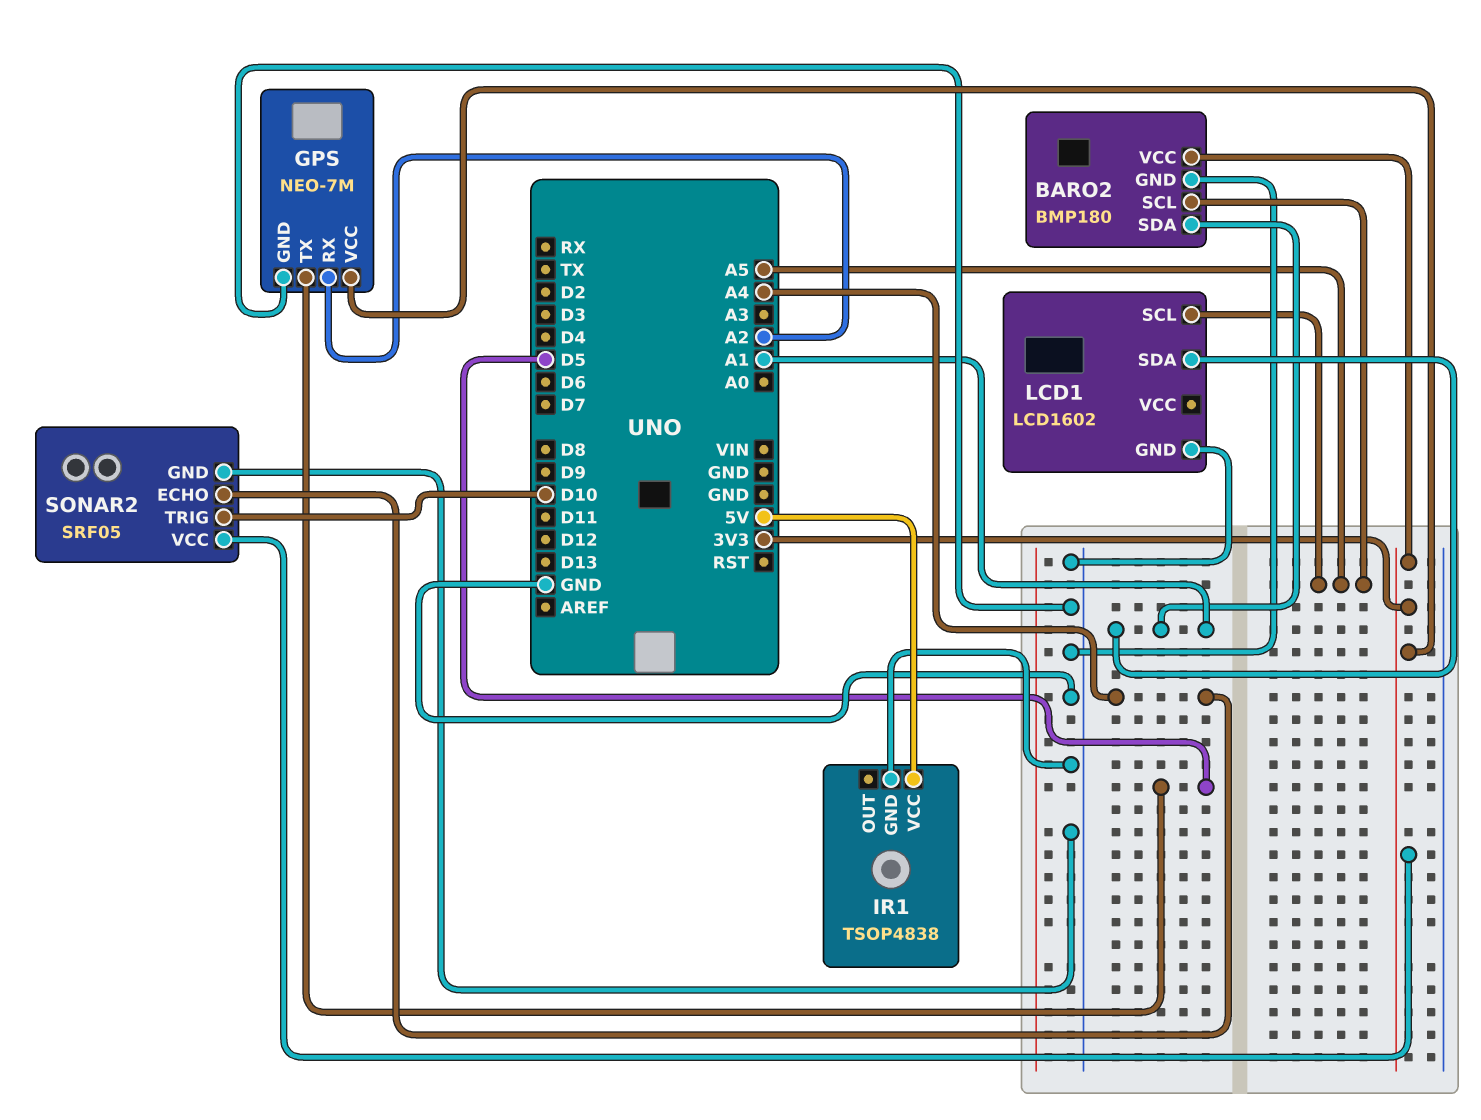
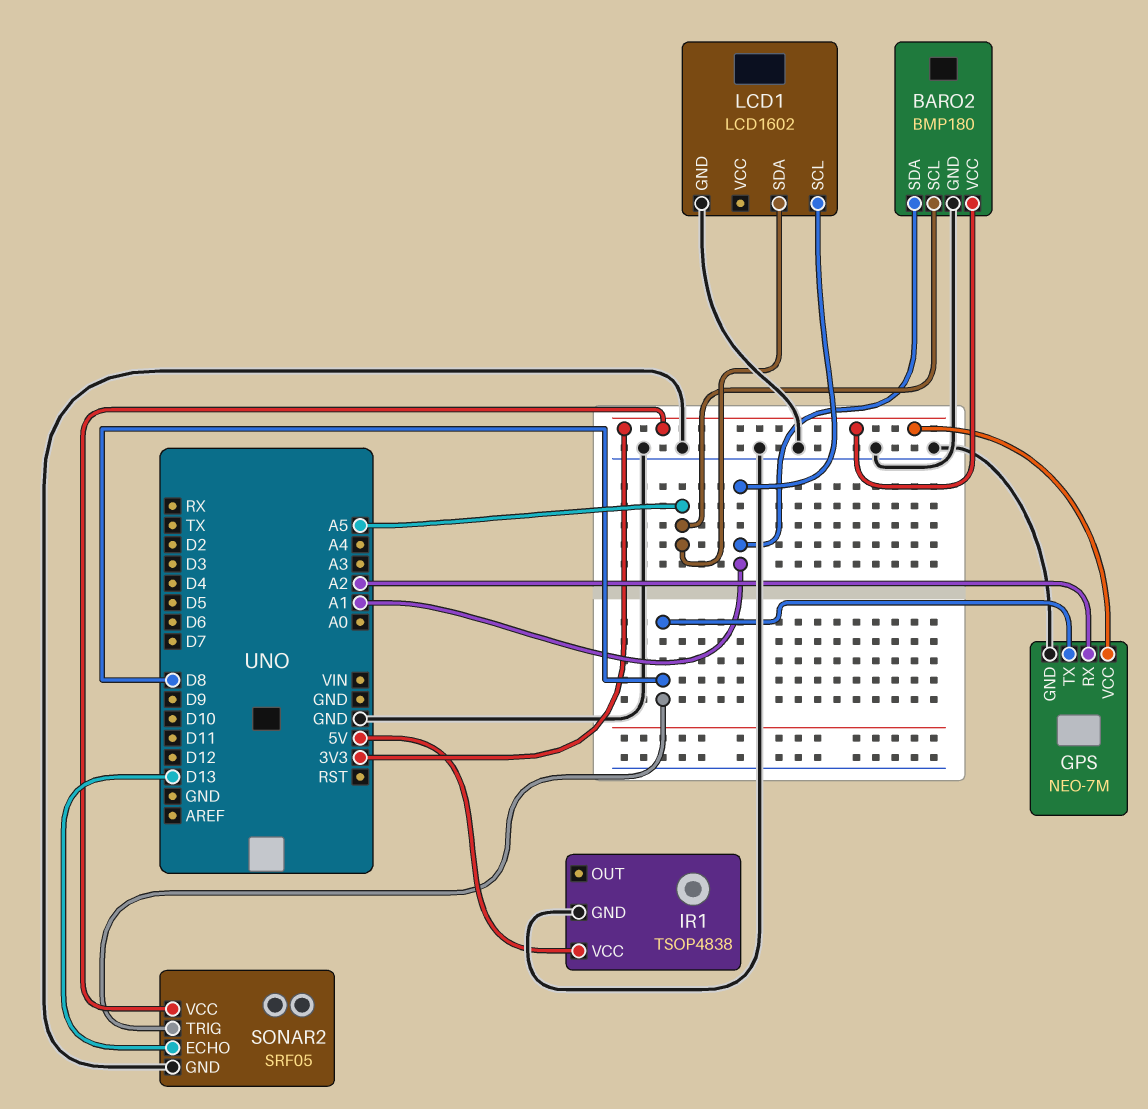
GPS pin TX: D5 -> D8
LCD1 pin SCL: A5 -> A1
LCD1 pin SDA: A1 -> A5
SONAR2 pin ECHO: A4 -> D13
SONAR2 pin TRIG: D10 -> D8

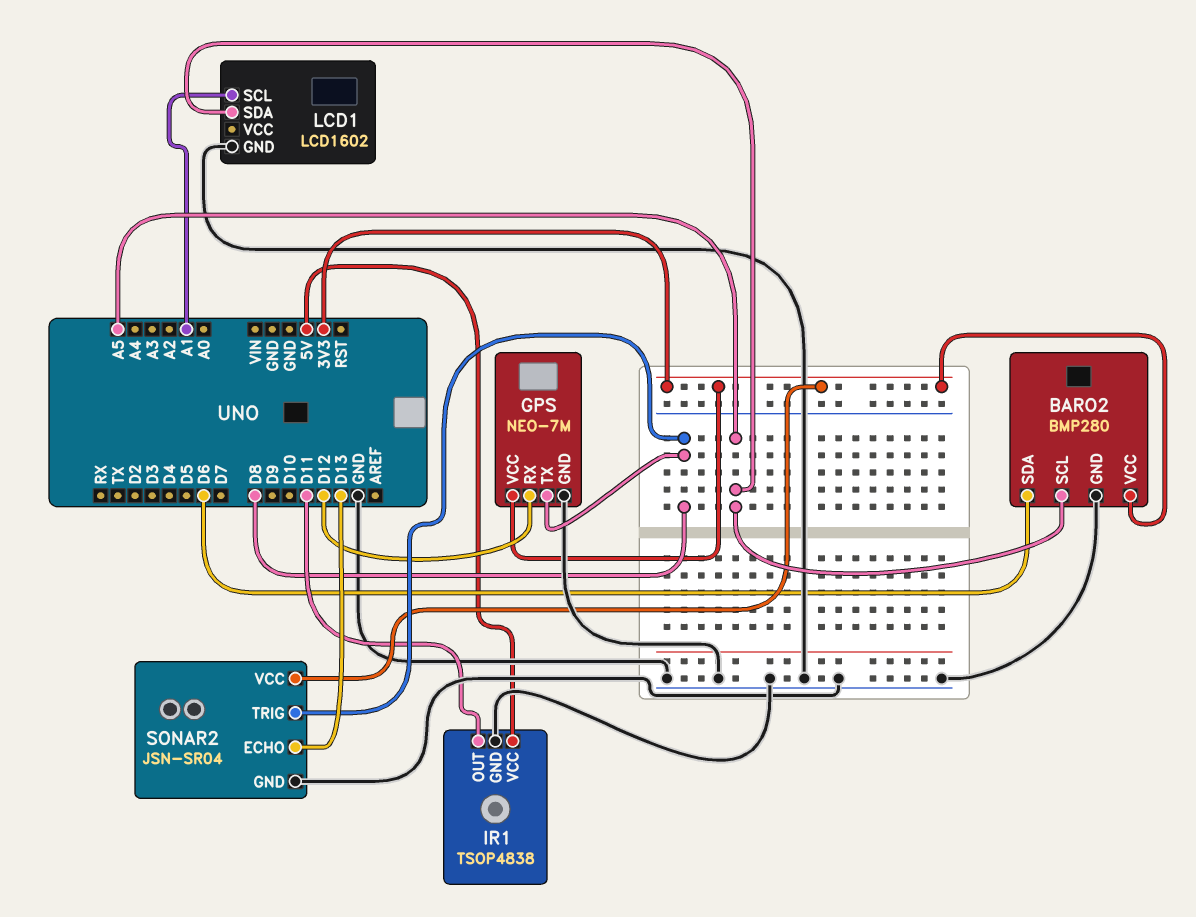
BARO2: BMP180 -> BMP280
BARO2 pin SDA: A1 -> D6
GPS pin RX: A2 -> D12
IR1 pin OUT: none -> D11
SONAR2: SRF05 -> JSN-SR04

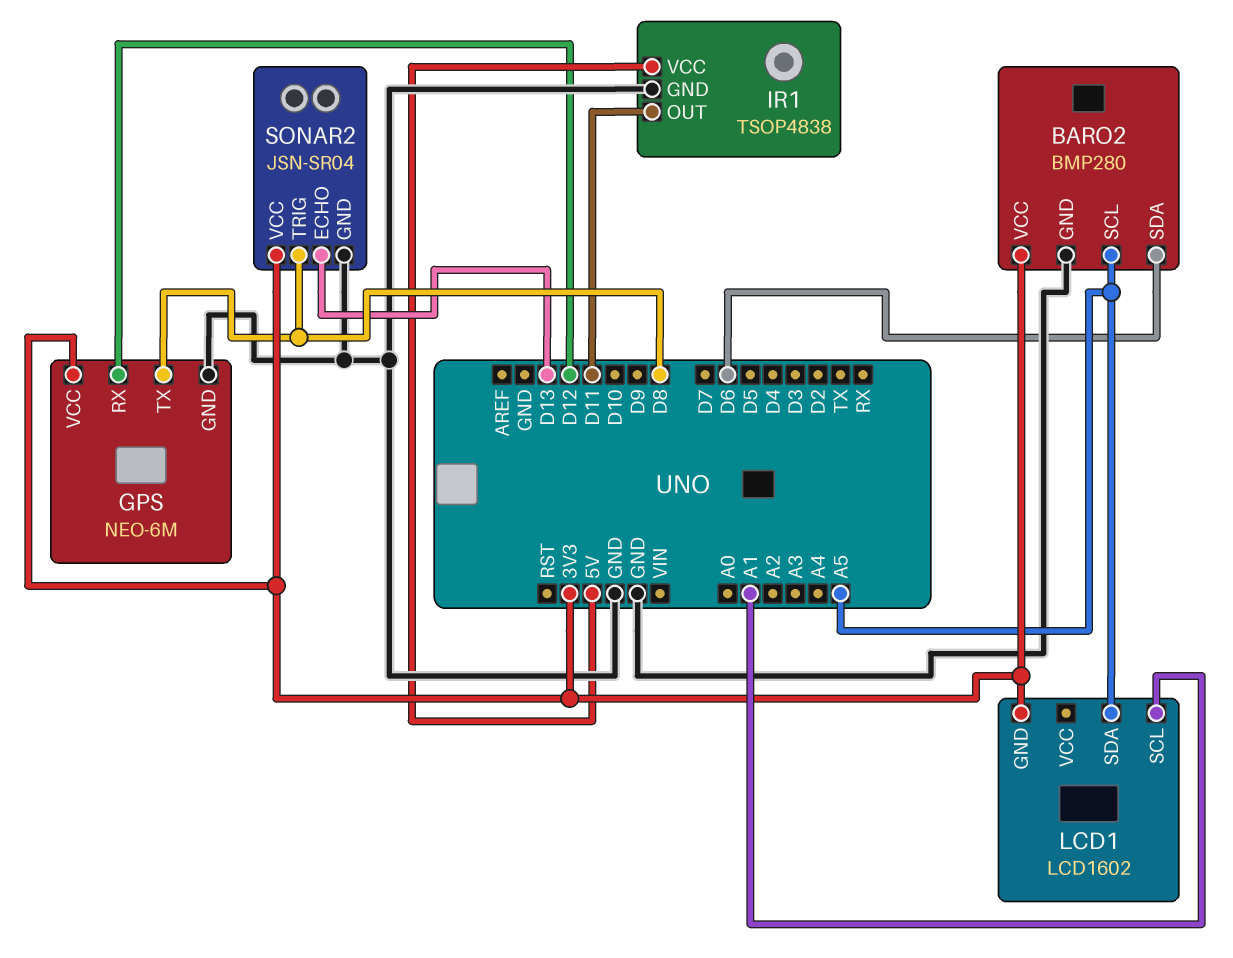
GPS: NEO-7M -> NEO-6M
LCD1 pin GND: GND -> 3V3

